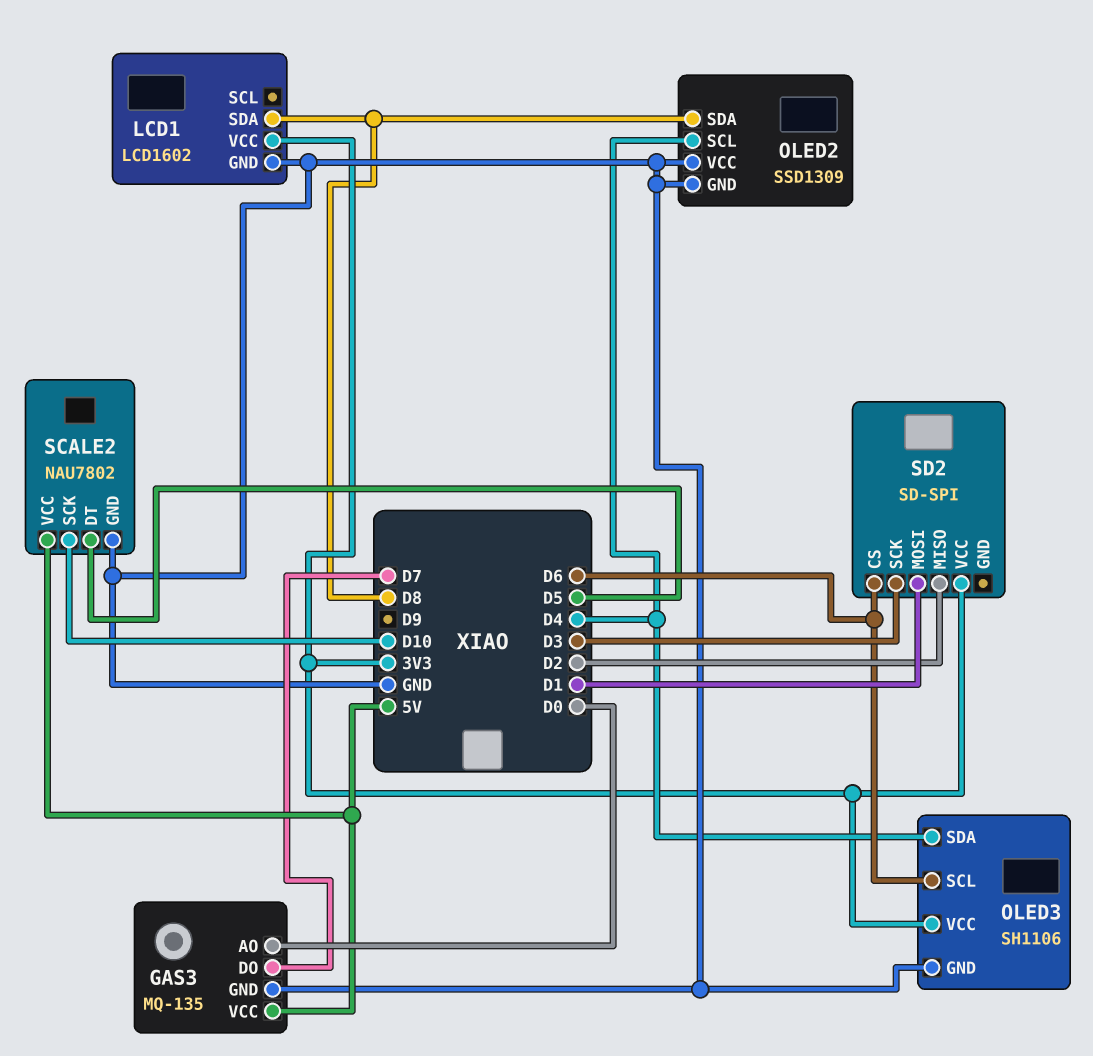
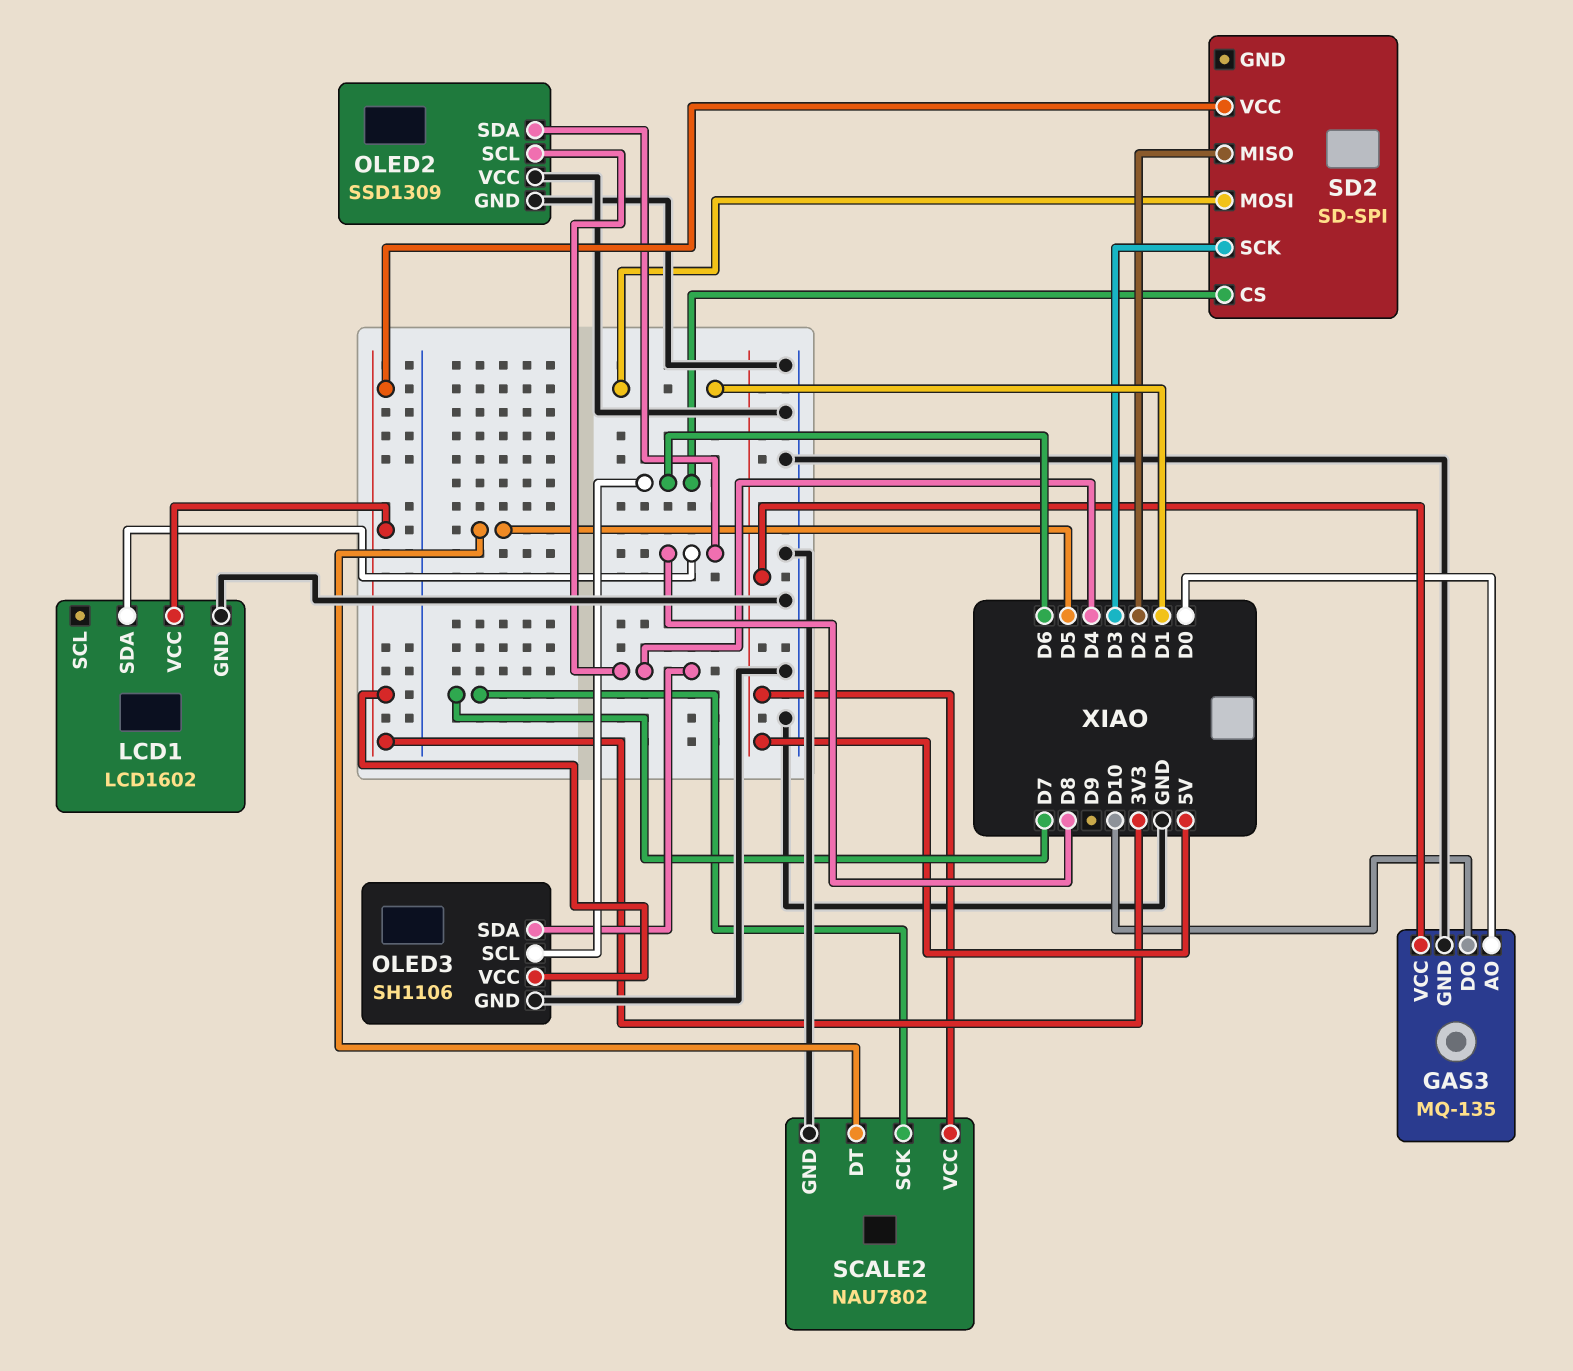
GAS3 pin DO: D7 -> D10
SCALE2 pin SCK: D10 -> D7

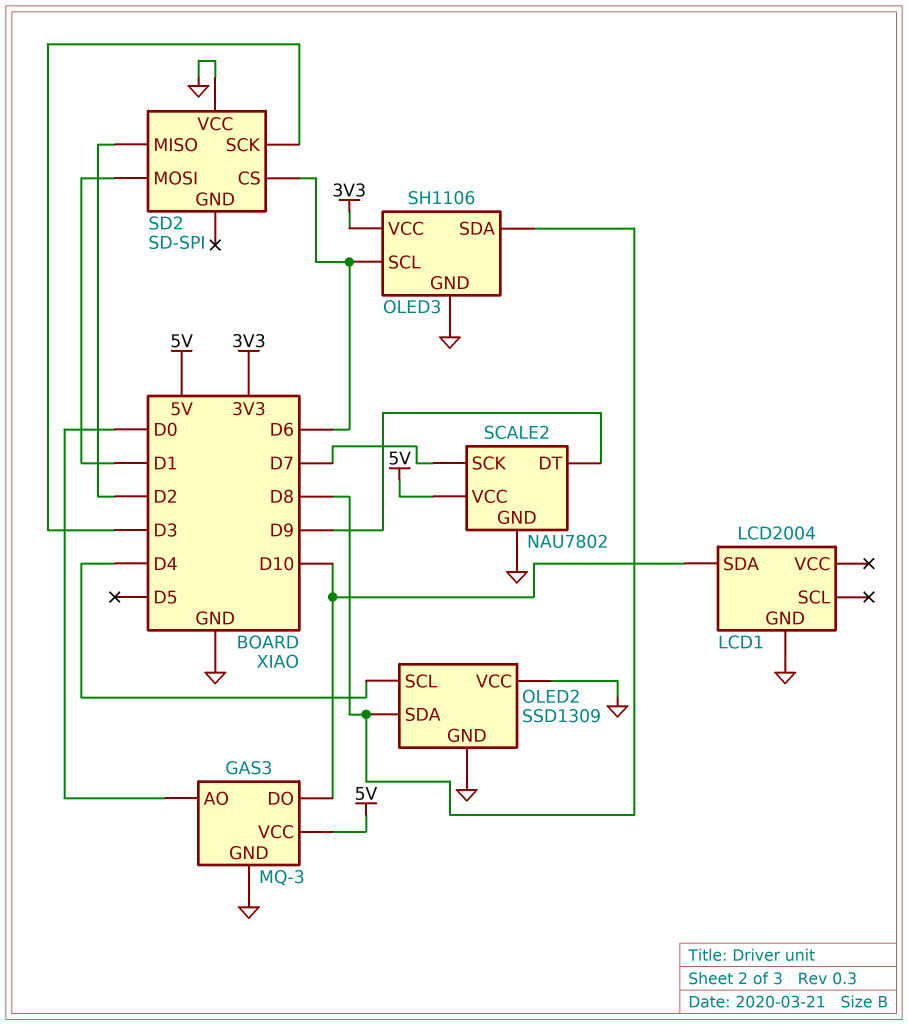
GAS3: MQ-135 -> MQ-3
LCD1: LCD1602 -> LCD2004
LCD1 pin SDA: D8 -> D10
LCD1 pin VCC: 3V3 -> none
OLED3 pin SDA: D4 -> D8
SCALE2 pin DT: D5 -> D9
SD2 pin VCC: 3V3 -> GND

